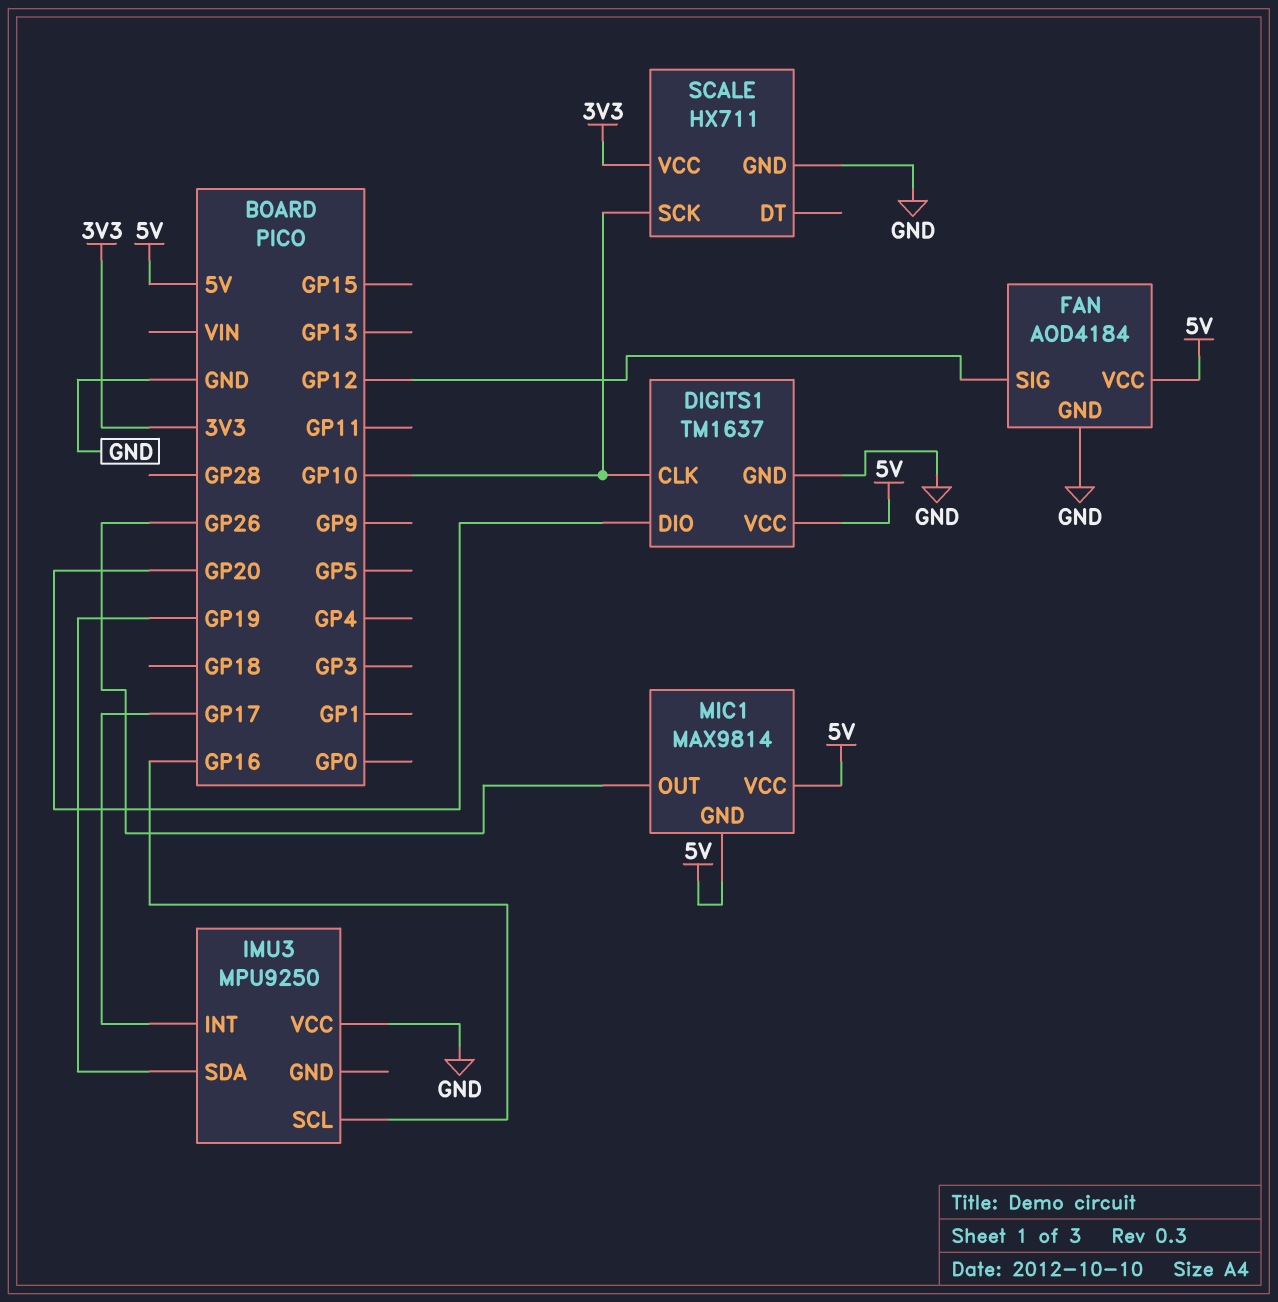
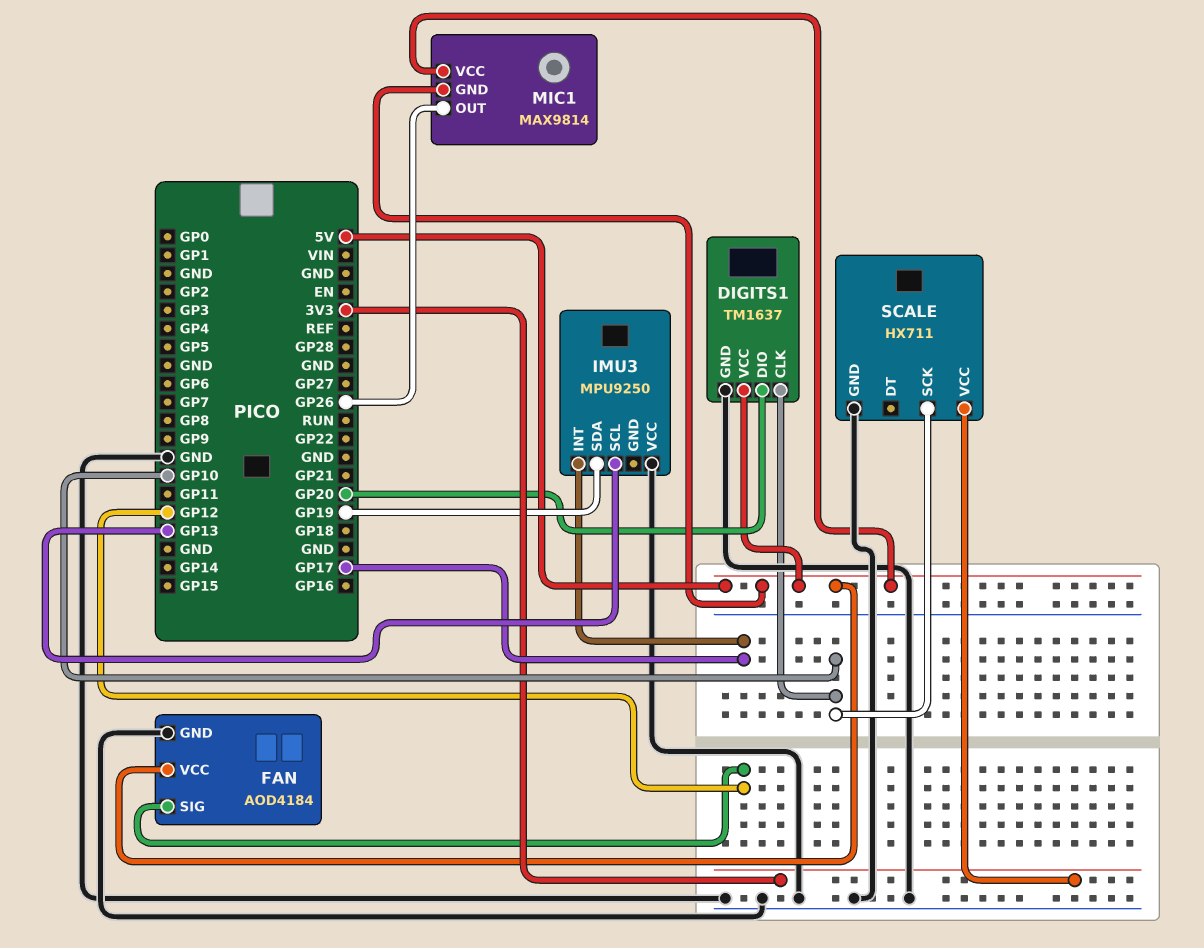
IMU3 pin SCL: GP16 -> GP13

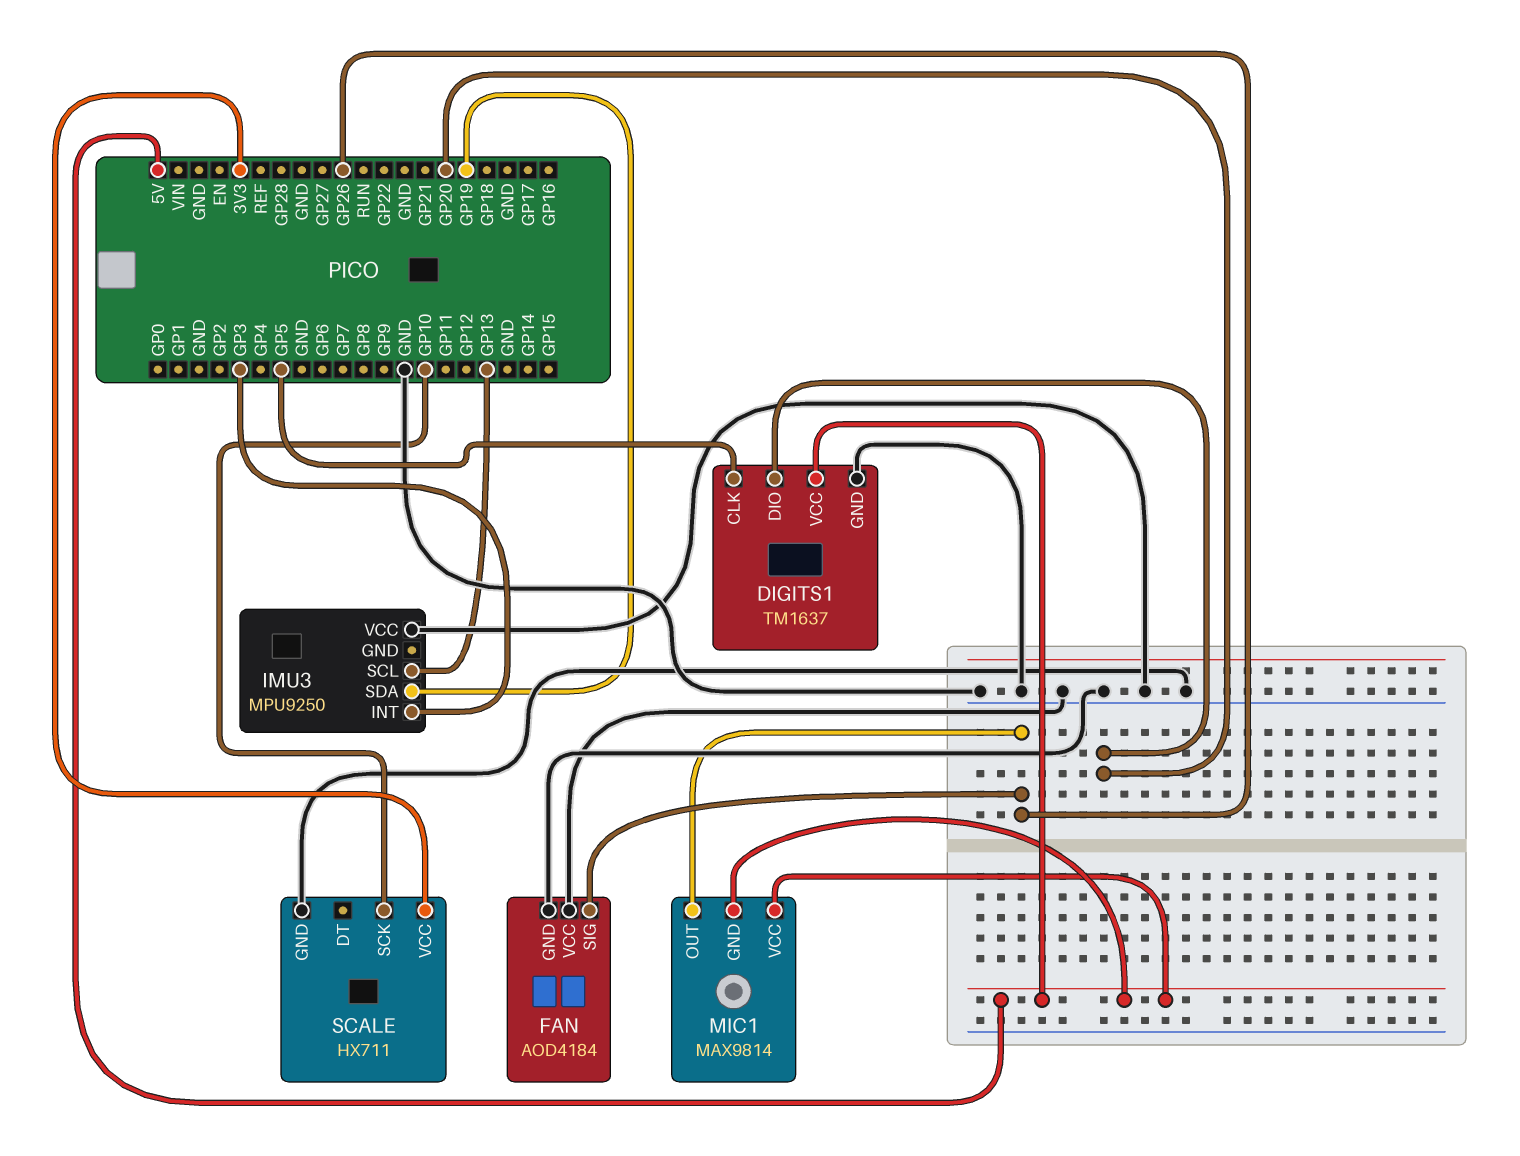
DIGITS1 pin CLK: GP10 -> GP5
FAN pin SIG: GP12 -> GP26
FAN pin VCC: 5V -> GND
IMU3 pin INT: GP17 -> GP3

